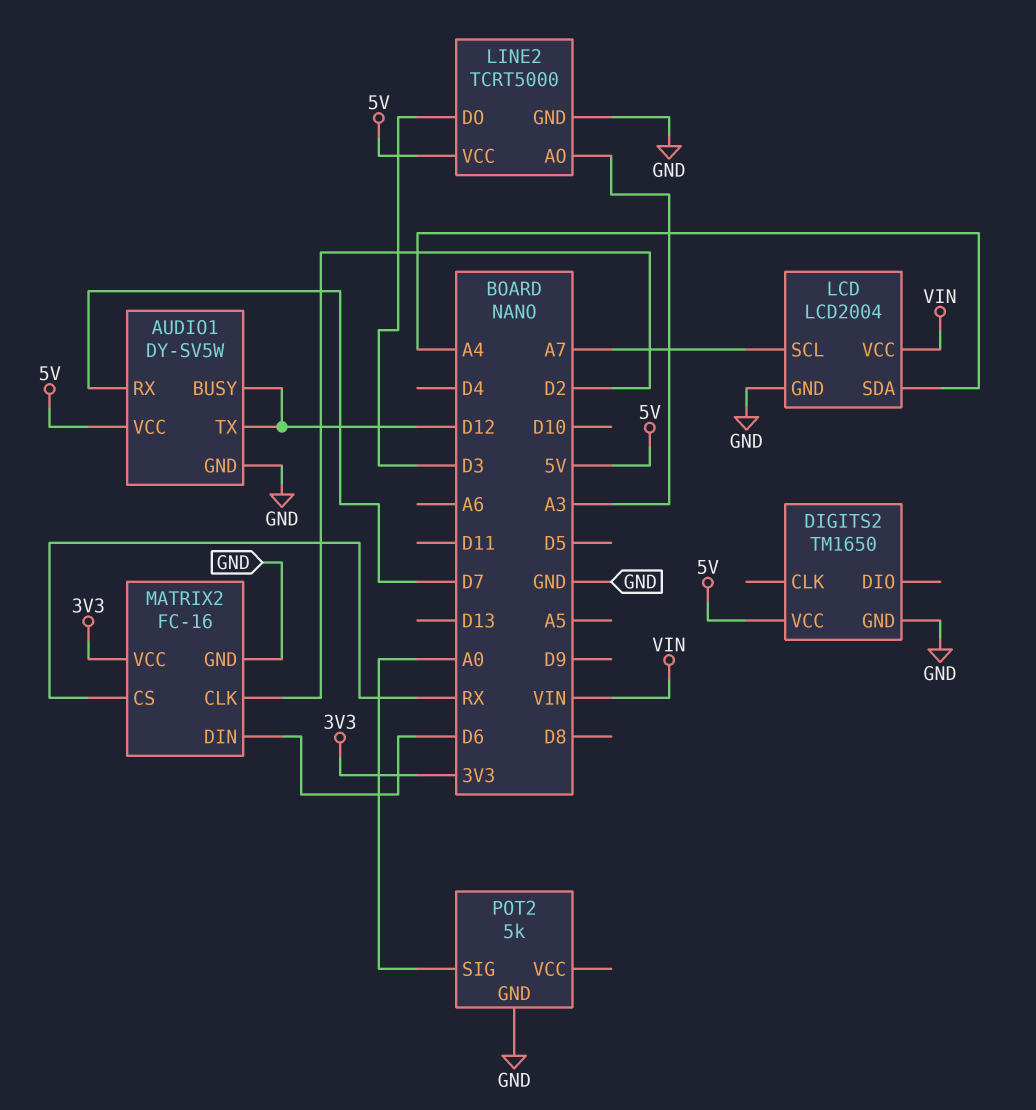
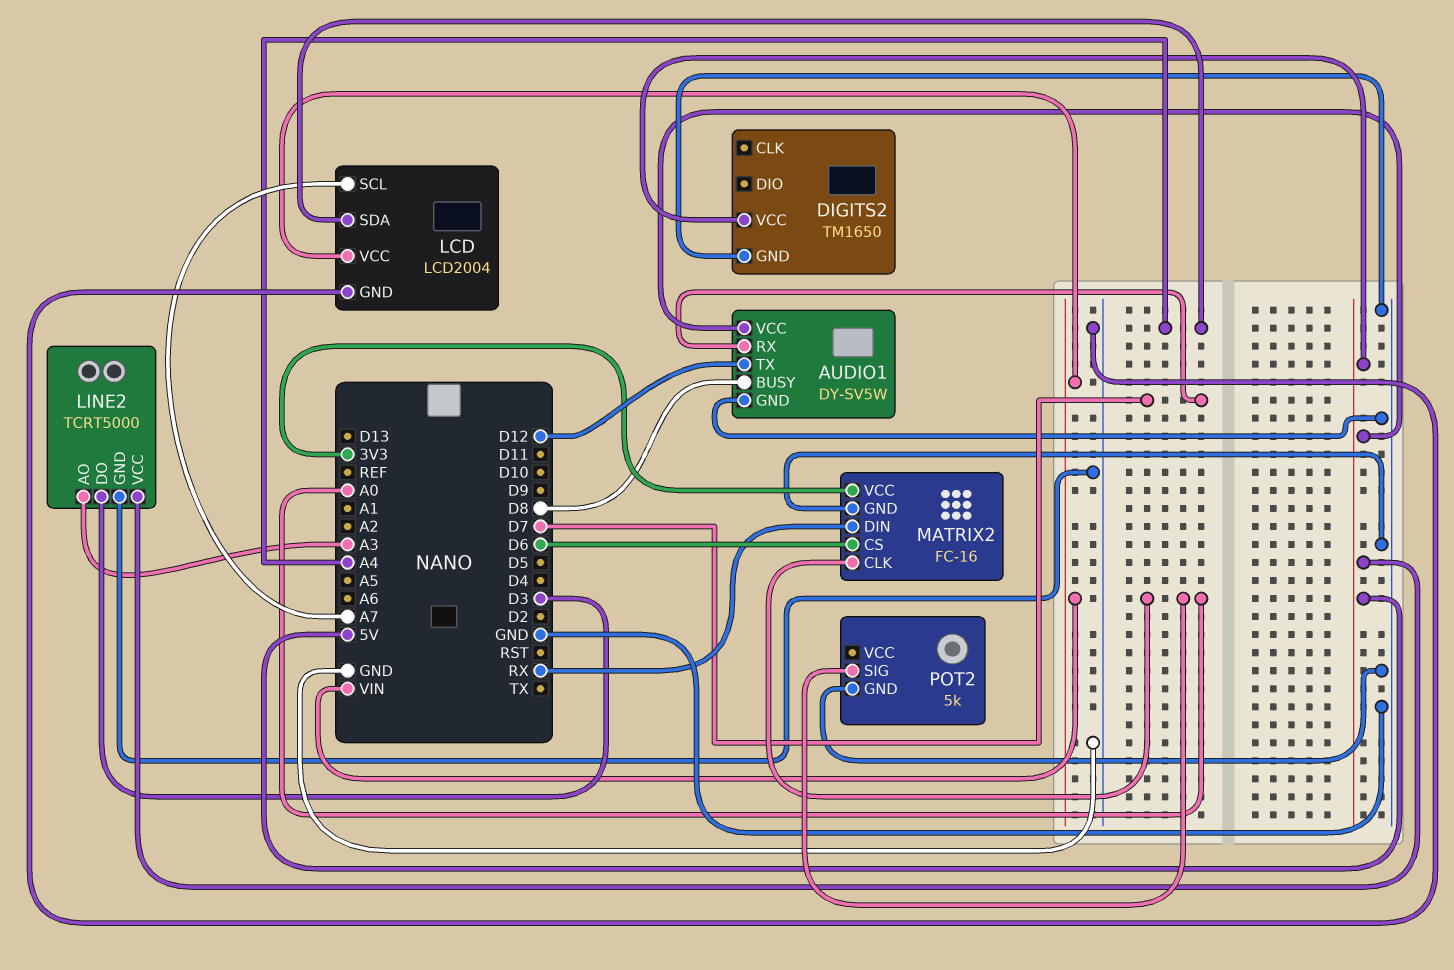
AUDIO1 pin BUSY: D12 -> D8
MATRIX2 pin CLK: D2 -> A0
MATRIX2 pin CS: RX -> D6
MATRIX2 pin DIN: D6 -> RX

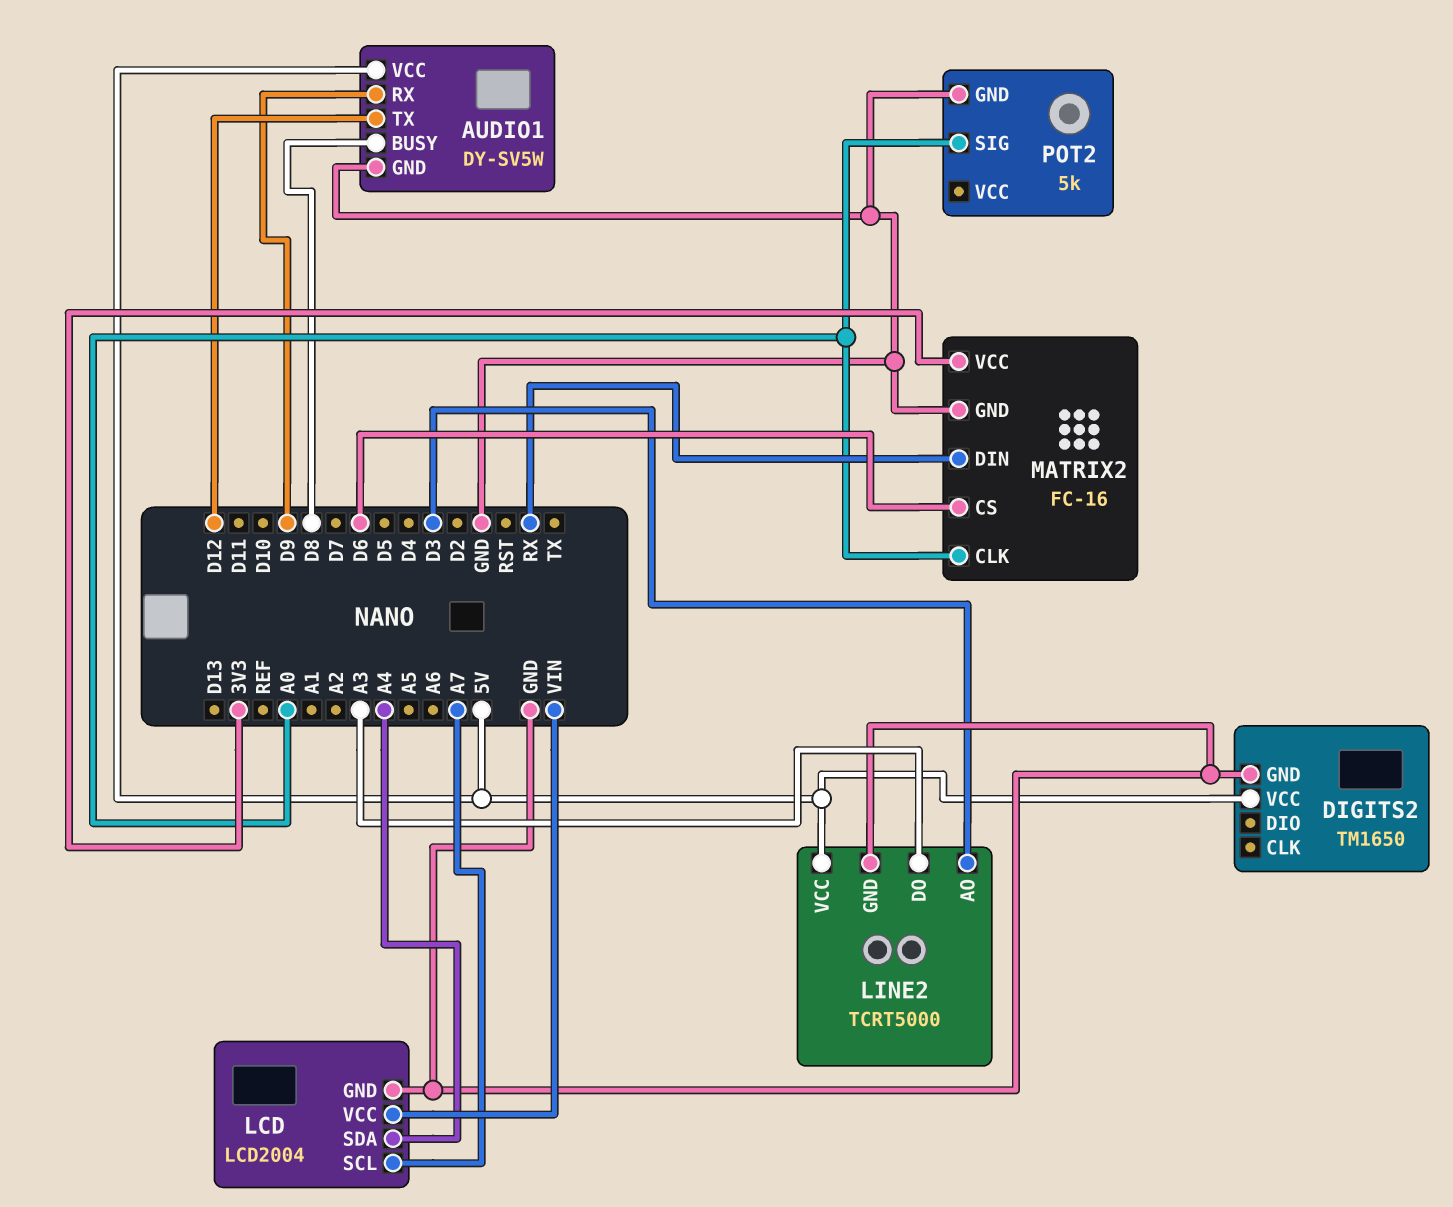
AUDIO1 pin RX: D7 -> D9
LINE2 pin AO: A3 -> D3
LINE2 pin DO: D3 -> A3

